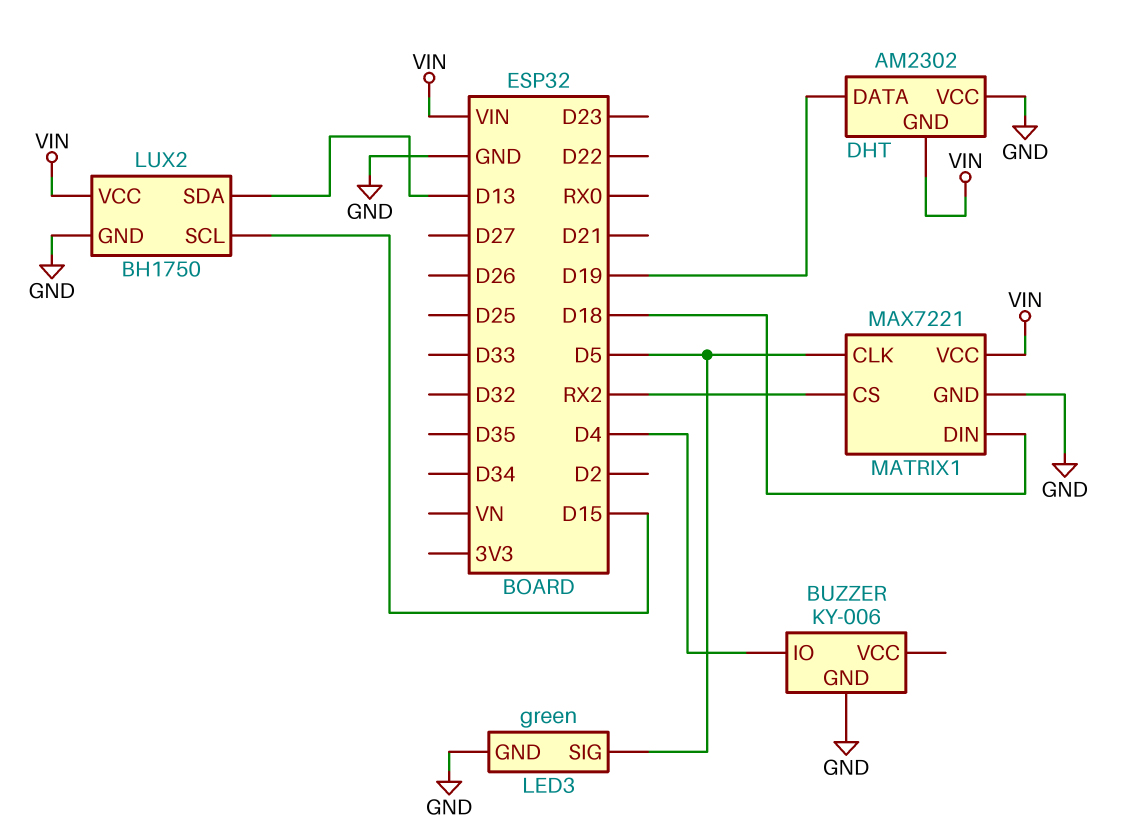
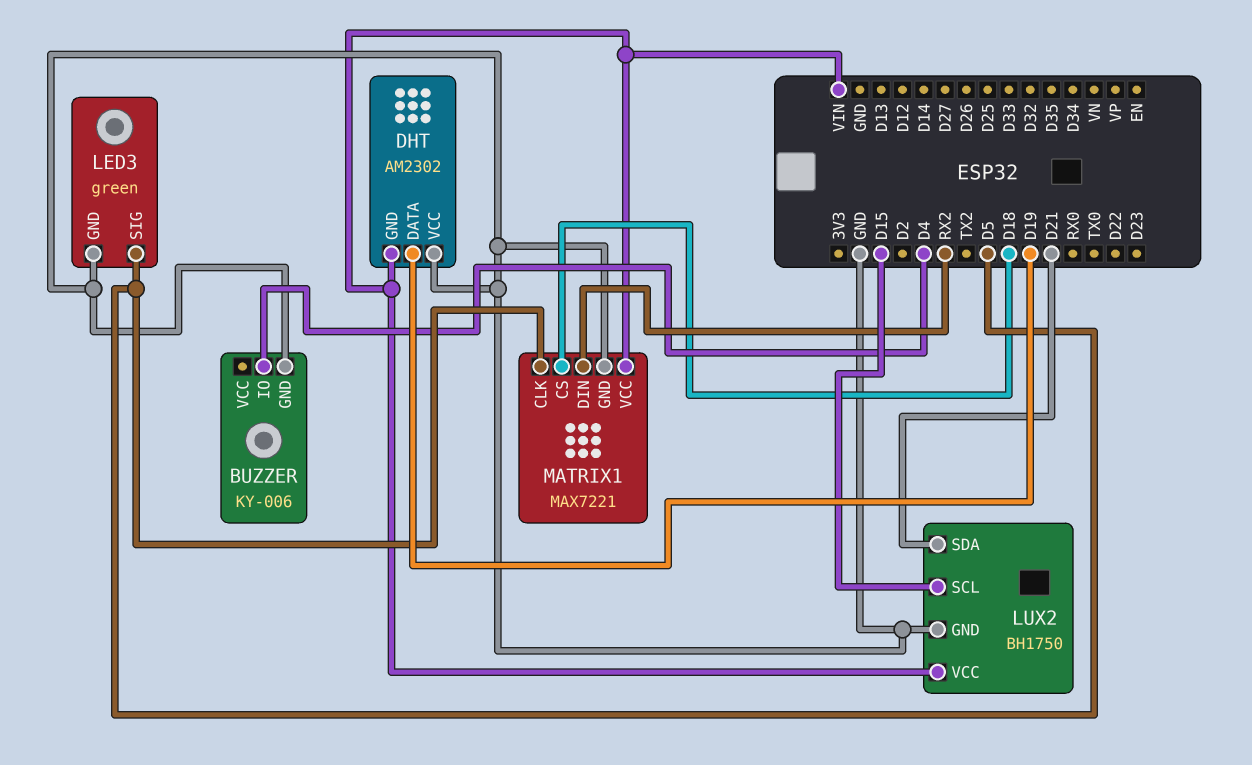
LUX2 pin SDA: D13 -> D21
MATRIX1 pin CS: RX2 -> D18
MATRIX1 pin DIN: D18 -> RX2

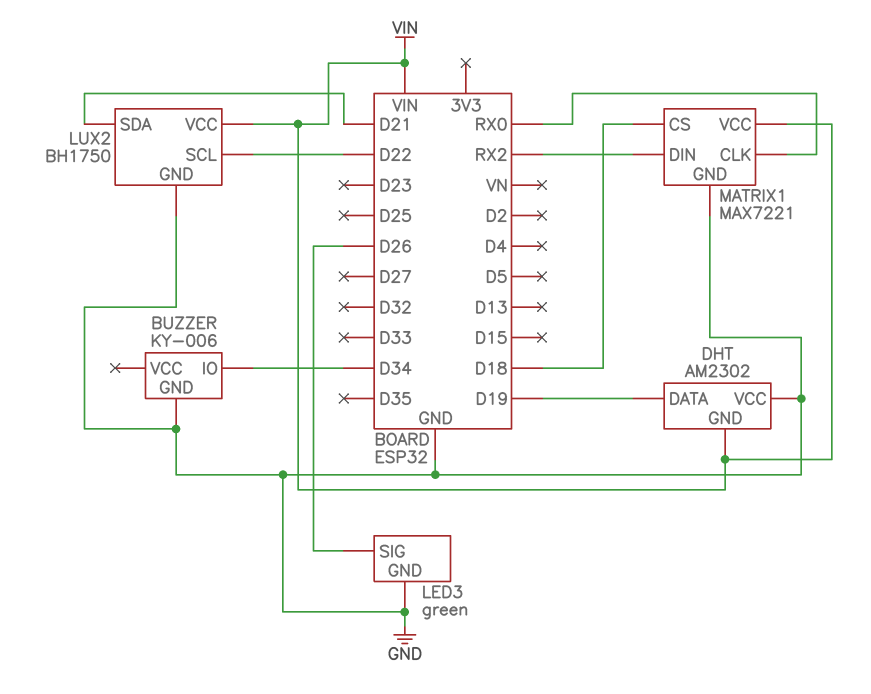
BUZZER pin IO: D4 -> D34
LED3 pin SIG: D5 -> D26
LUX2 pin SCL: D15 -> D22
MATRIX1 pin CLK: D5 -> RX0

